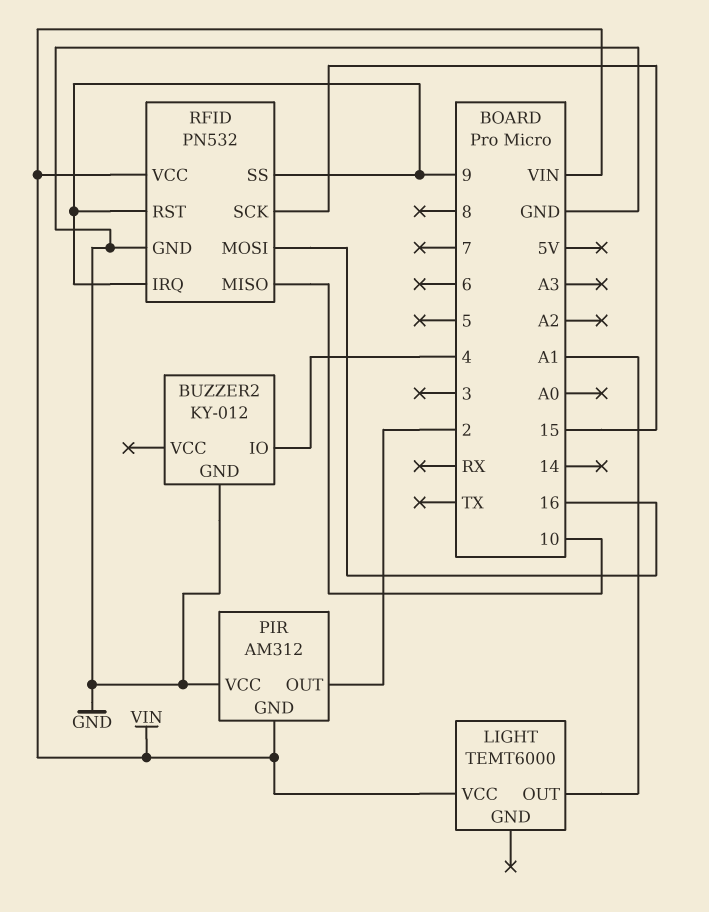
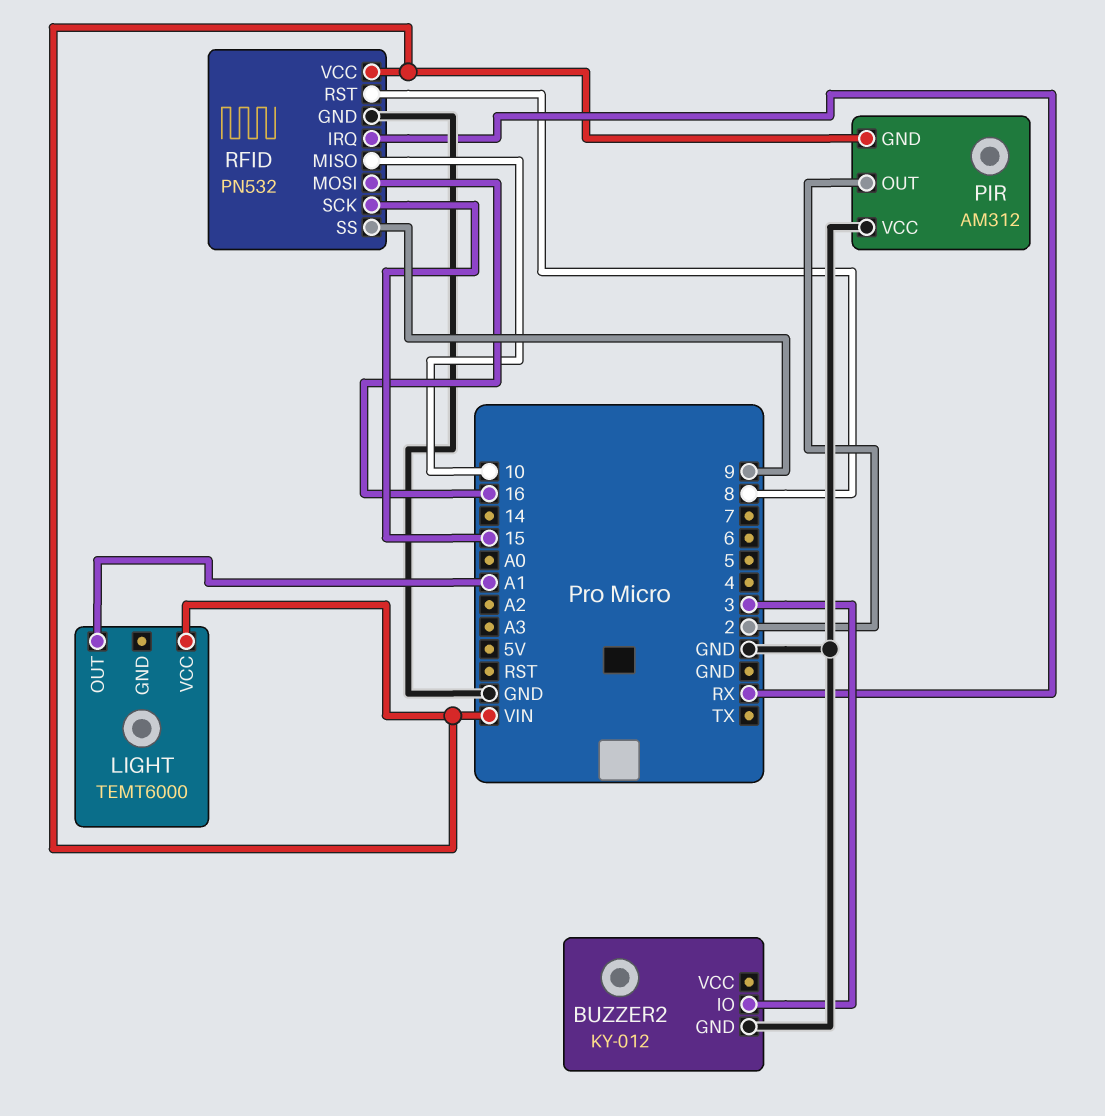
BUZZER2 pin IO: 4 -> 3
RFID pin IRQ: 9 -> RX
RFID pin RST: 9 -> 8

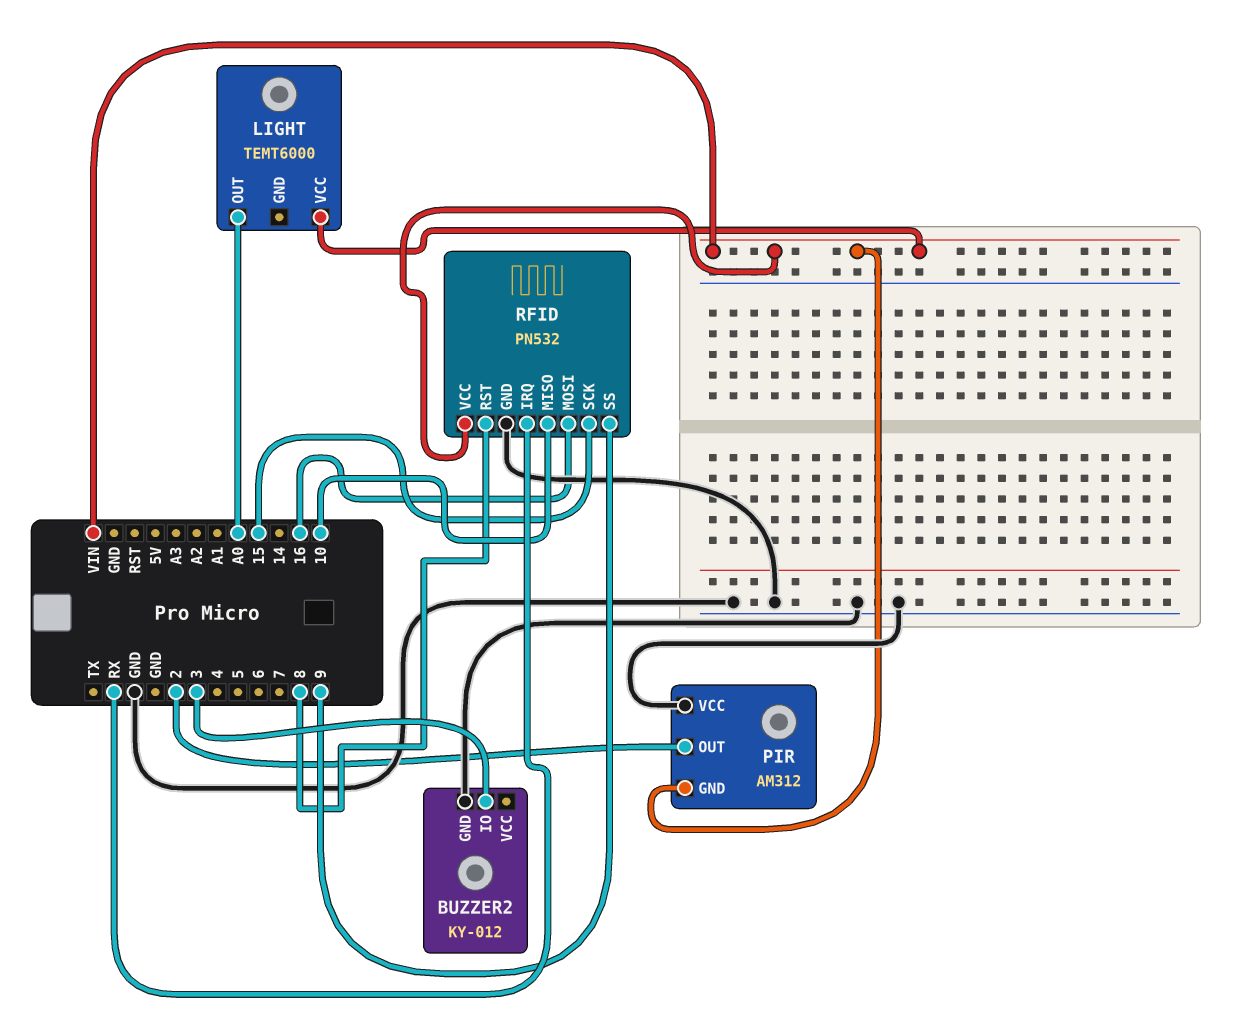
LIGHT pin OUT: A1 -> A0

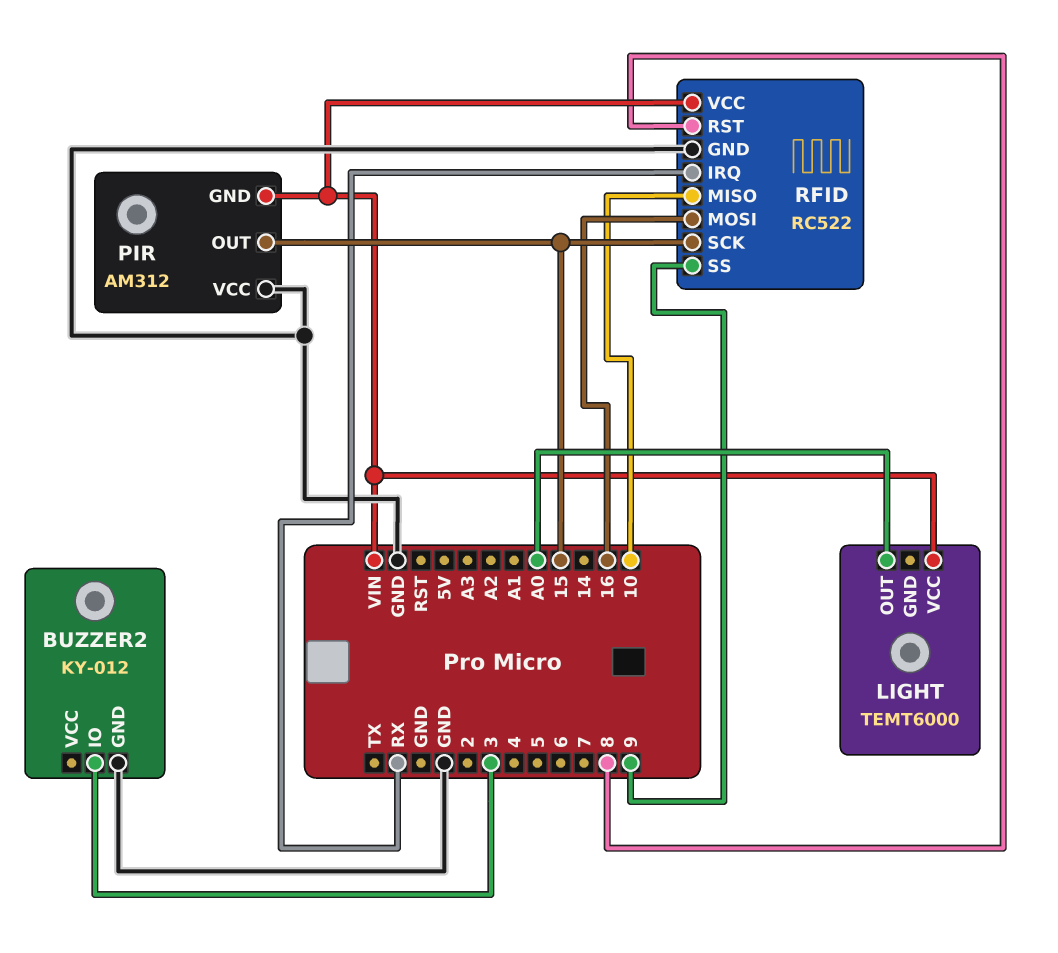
PIR pin OUT: 2 -> 15
RFID: PN532 -> RC522

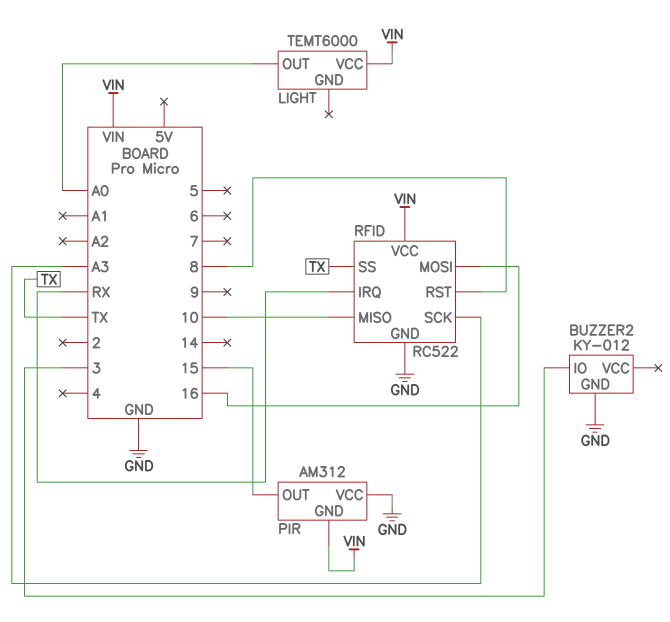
RFID pin SCK: 15 -> A3
RFID pin SS: 9 -> TX

